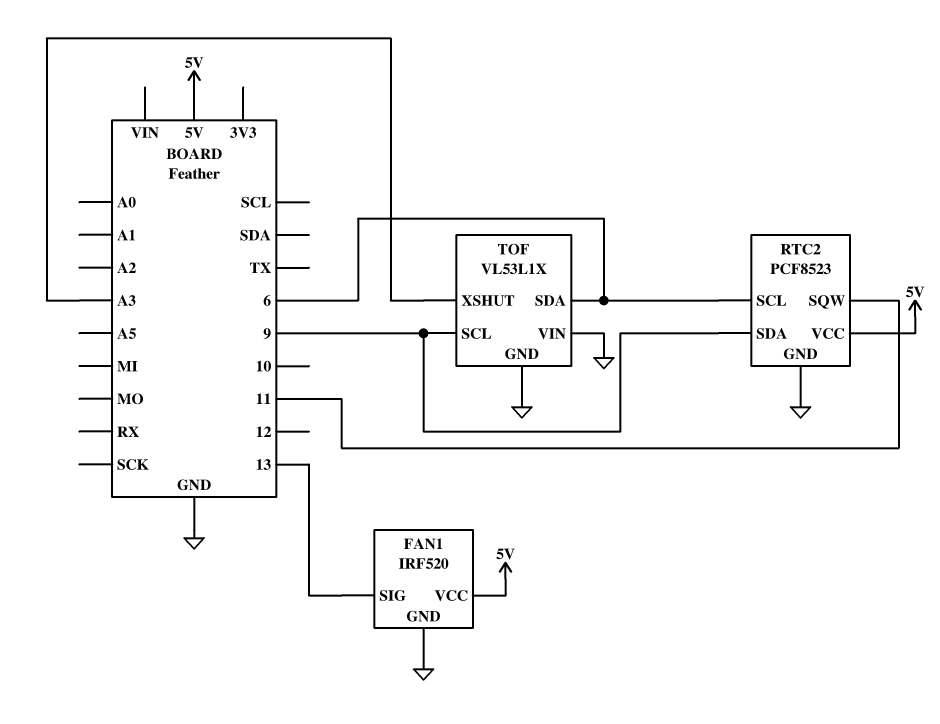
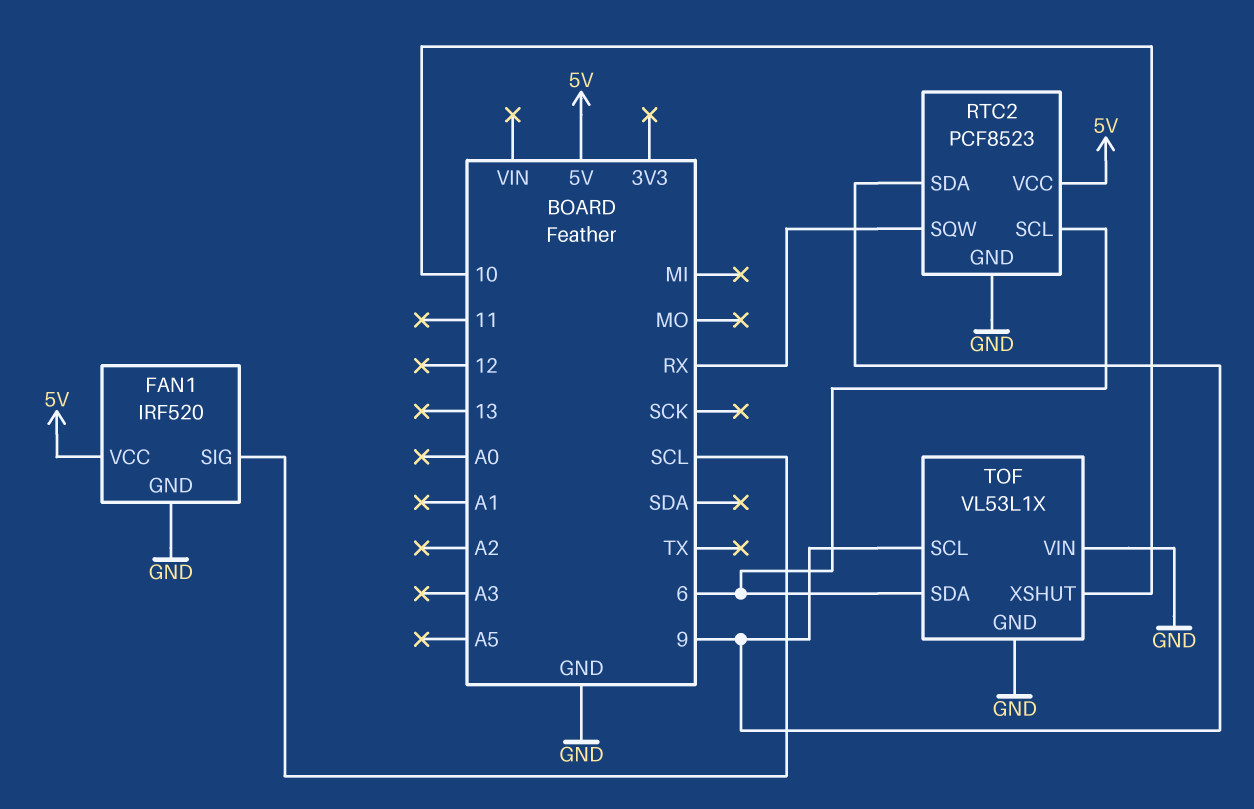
FAN1 pin SIG: 13 -> SCL
RTC2 pin SQW: 11 -> RX
TOF pin XSHUT: A3 -> 10

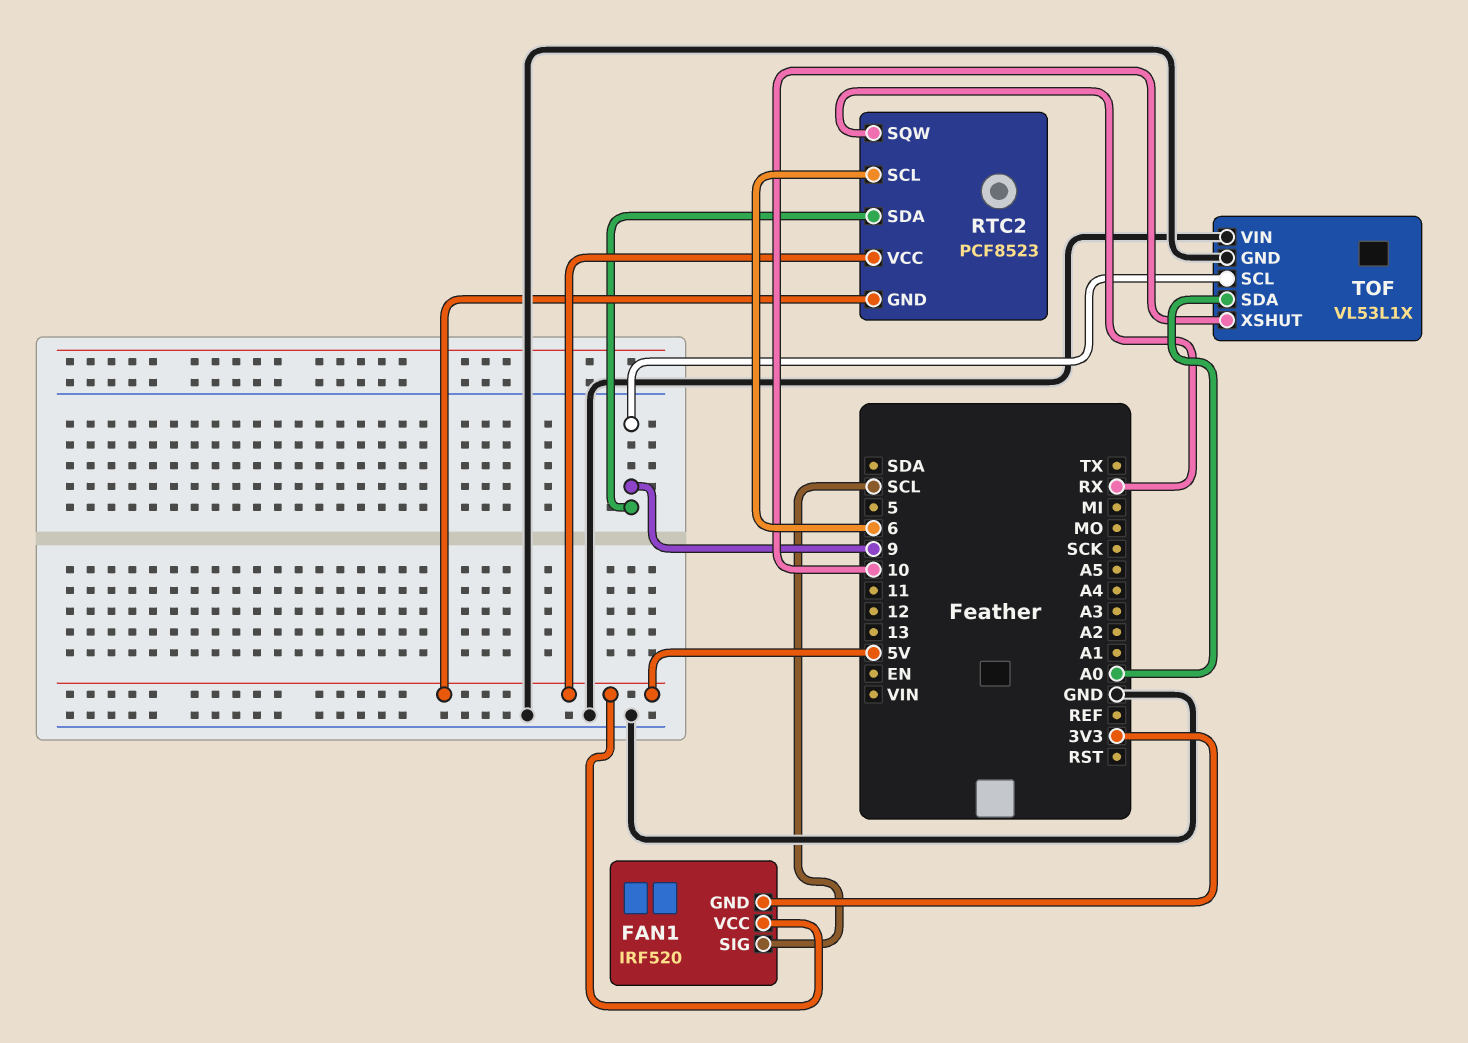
FAN1 pin GND: GND -> 3V3
RTC2 pin GND: GND -> 5V
TOF pin SDA: 6 -> A0

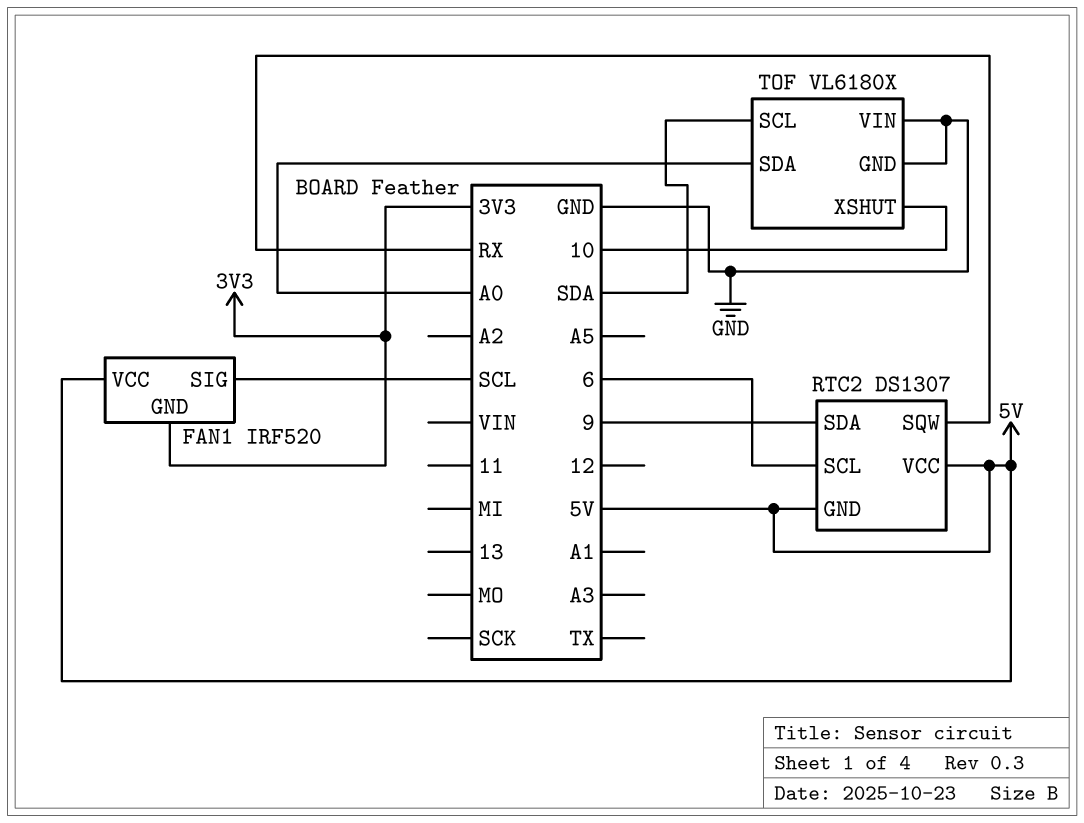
RTC2: PCF8523 -> DS1307
TOF: VL53L1X -> VL6180X
TOF pin SCL: 9 -> SDA

